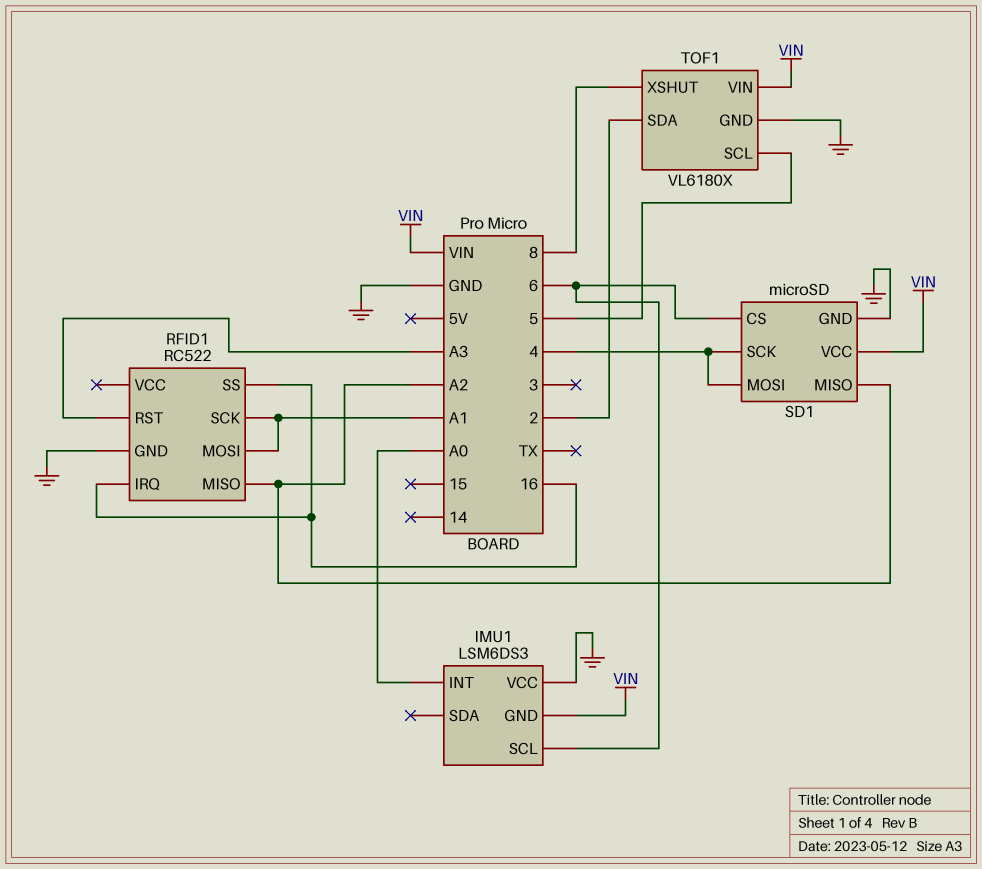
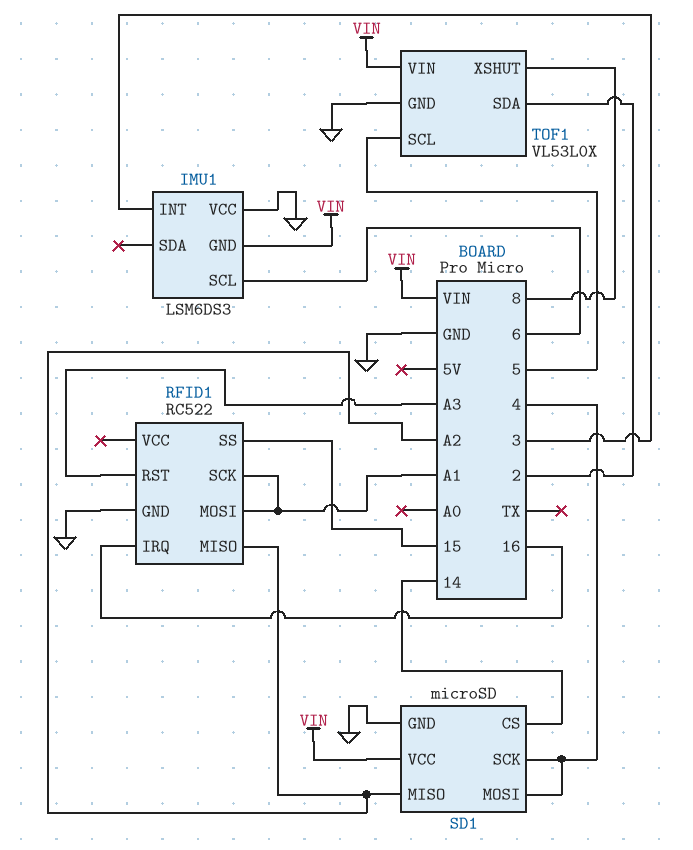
IMU1 pin INT: A0 -> 3
RFID1 pin SS: 16 -> 15
SD1 pin CS: 6 -> 14
TOF1: VL6180X -> VL53L0X

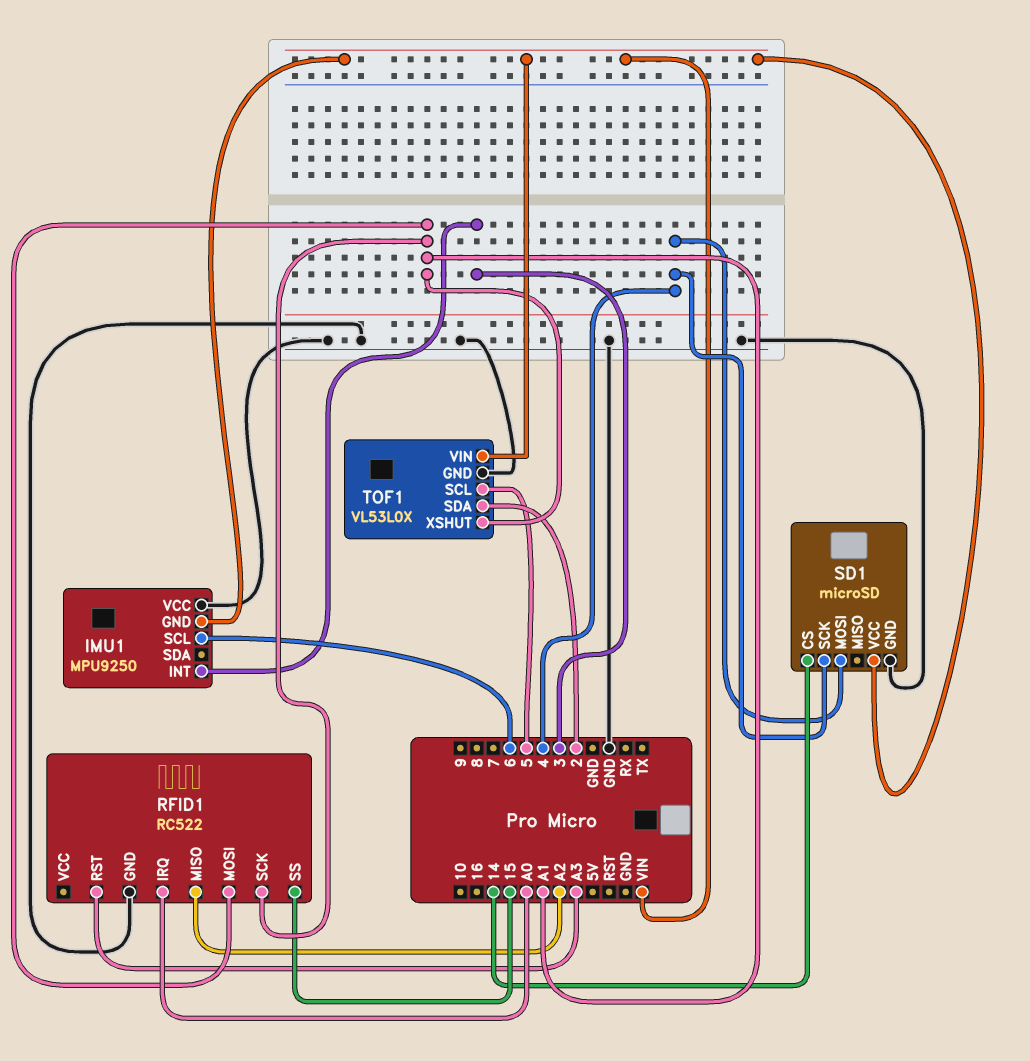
IMU1: LSM6DS3 -> MPU9250
RFID1 pin IRQ: 16 -> A0
SD1 pin MISO: A2 -> none
TOF1 pin XSHUT: 8 -> A1

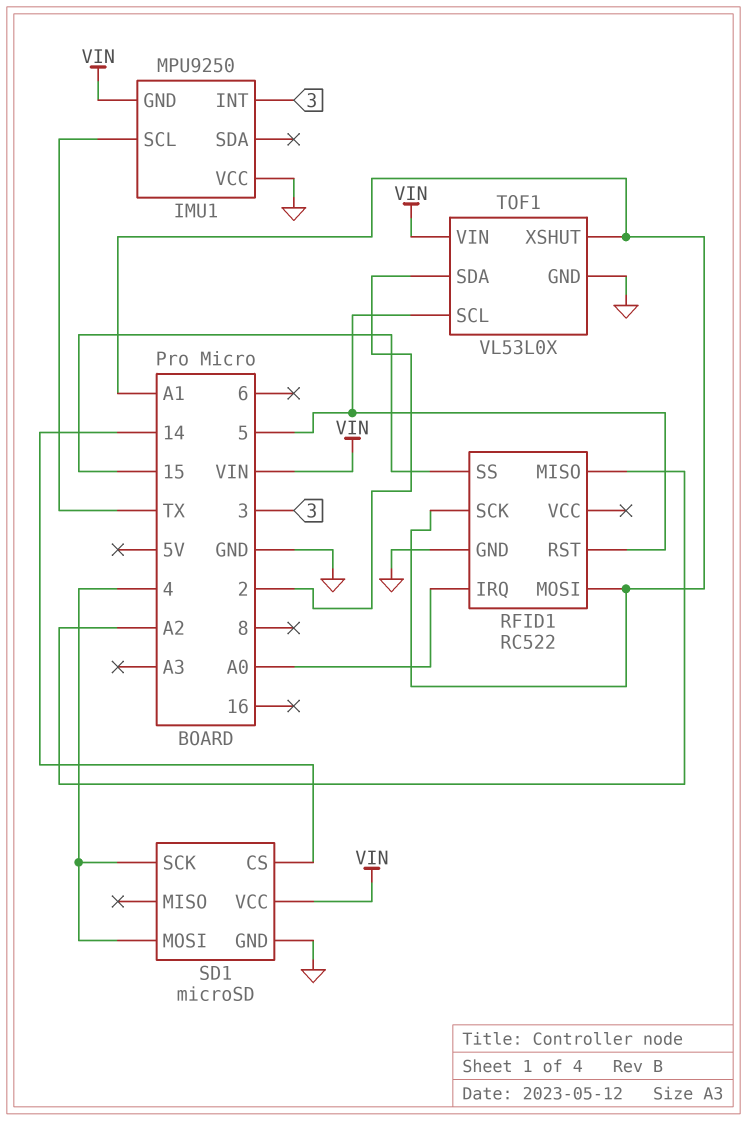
IMU1 pin SCL: 6 -> TX
RFID1 pin RST: A3 -> 5

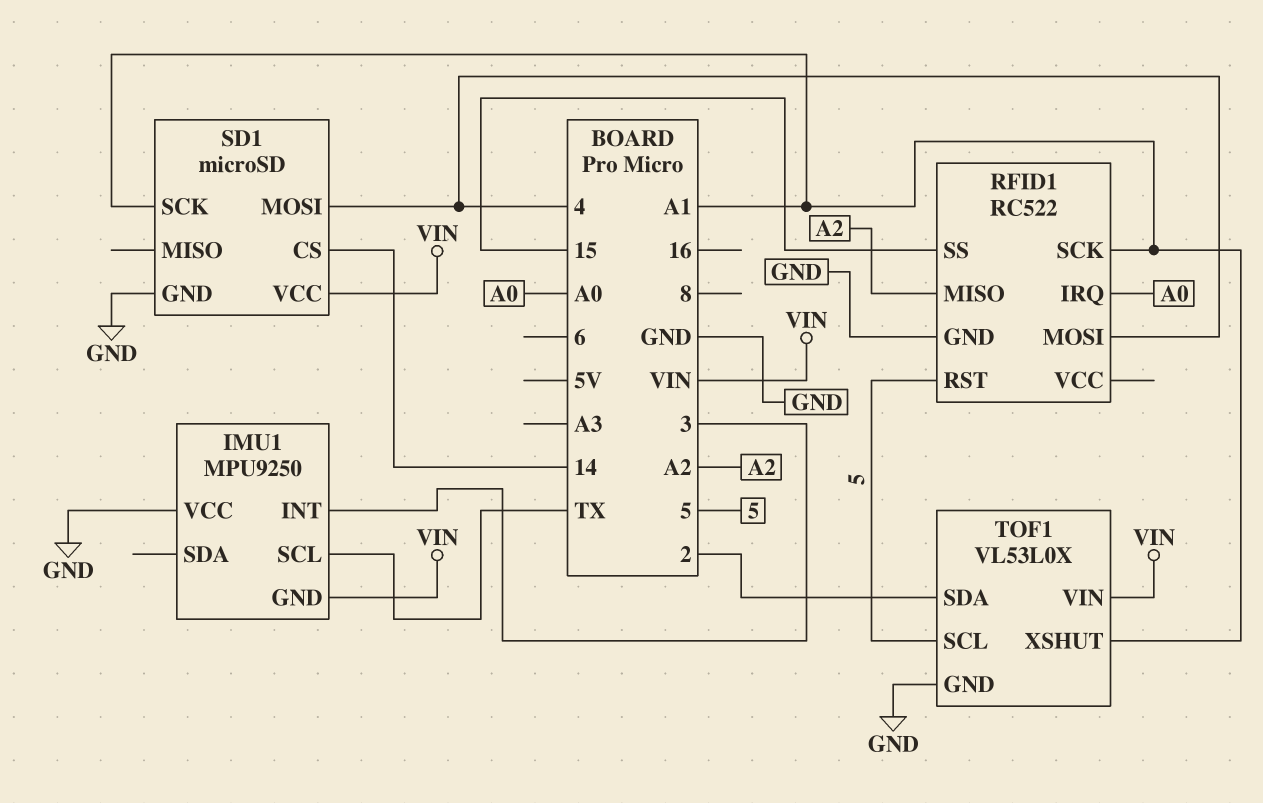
RFID1 pin MOSI: A1 -> 4
SD1 pin SCK: 4 -> A1

